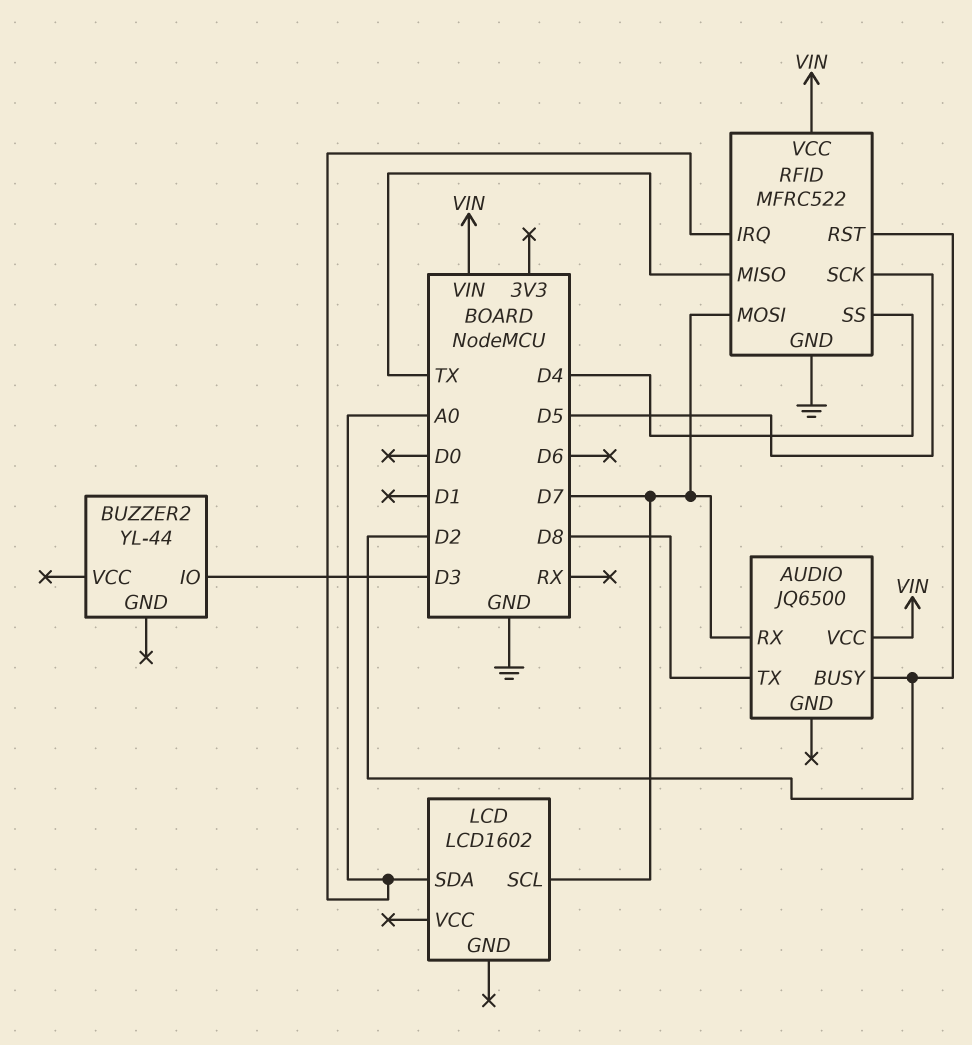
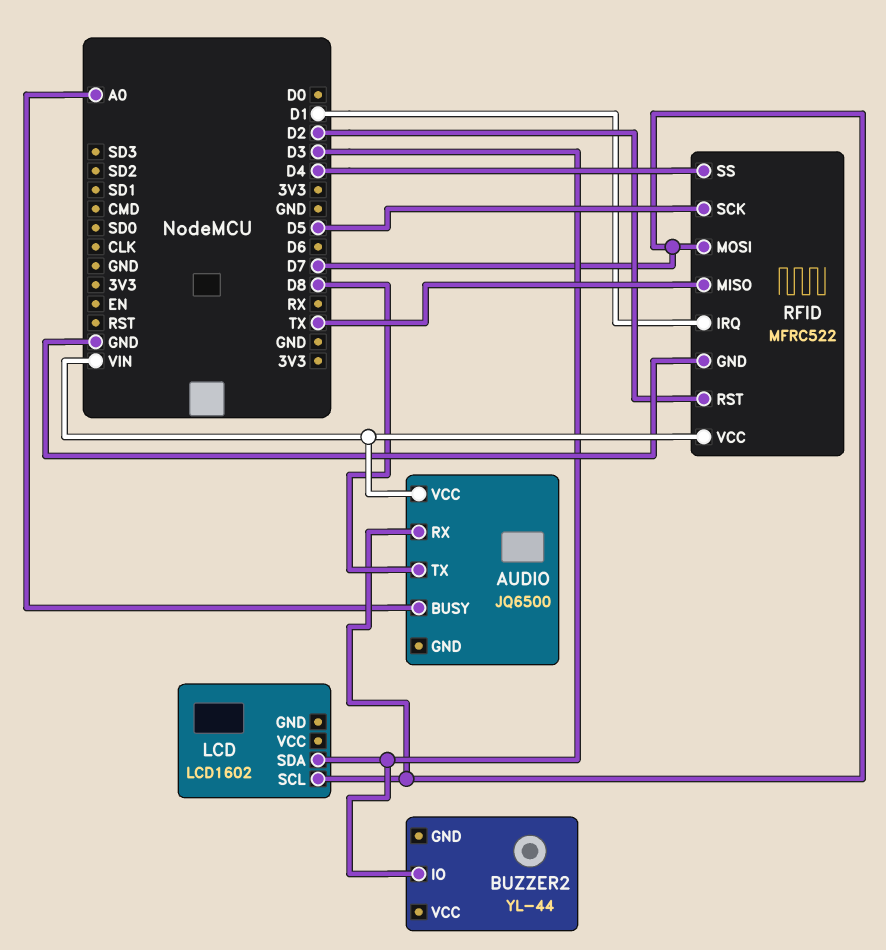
AUDIO pin BUSY: D2 -> A0
LCD pin SDA: A0 -> D3
RFID pin IRQ: A0 -> D1

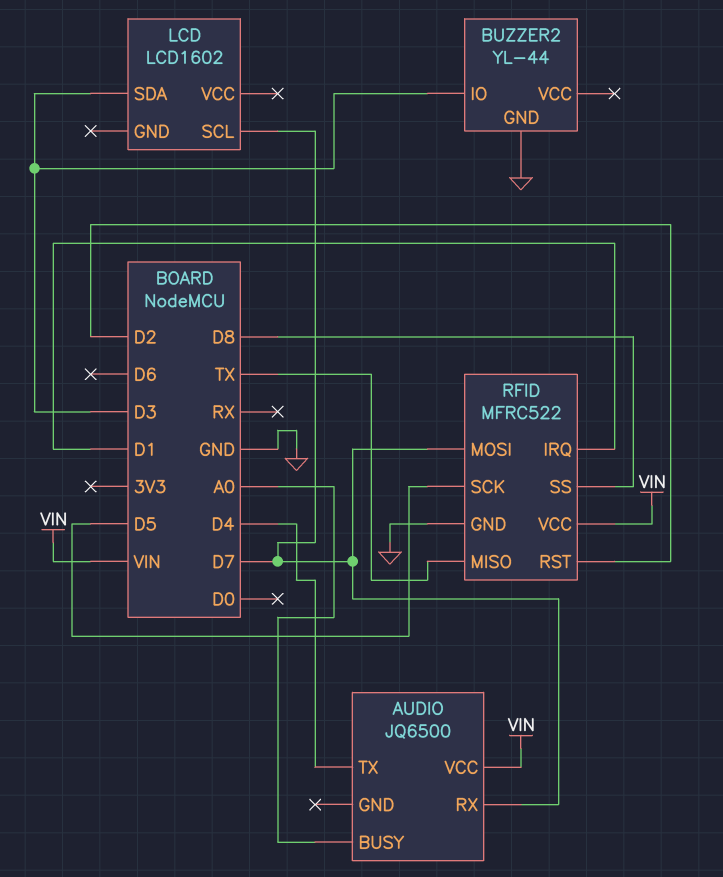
AUDIO pin TX: D8 -> D4
BUZZER2 pin GND: none -> GND
RFID pin SS: D4 -> D8

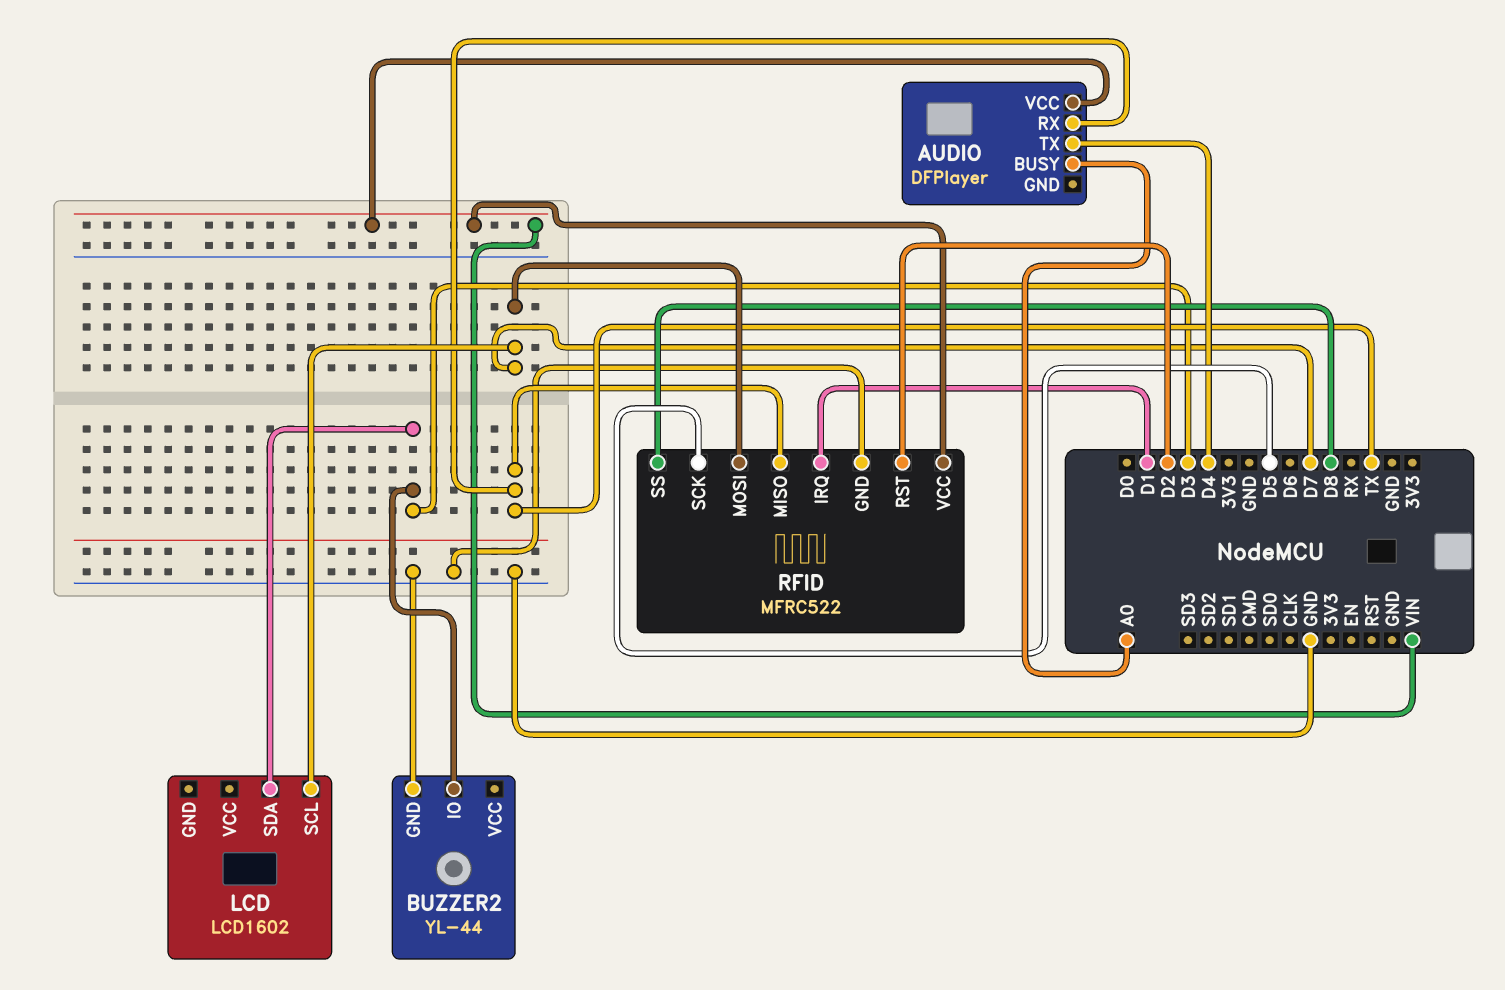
AUDIO: JQ6500 -> DFPlayer
AUDIO pin RX: D7 -> TX

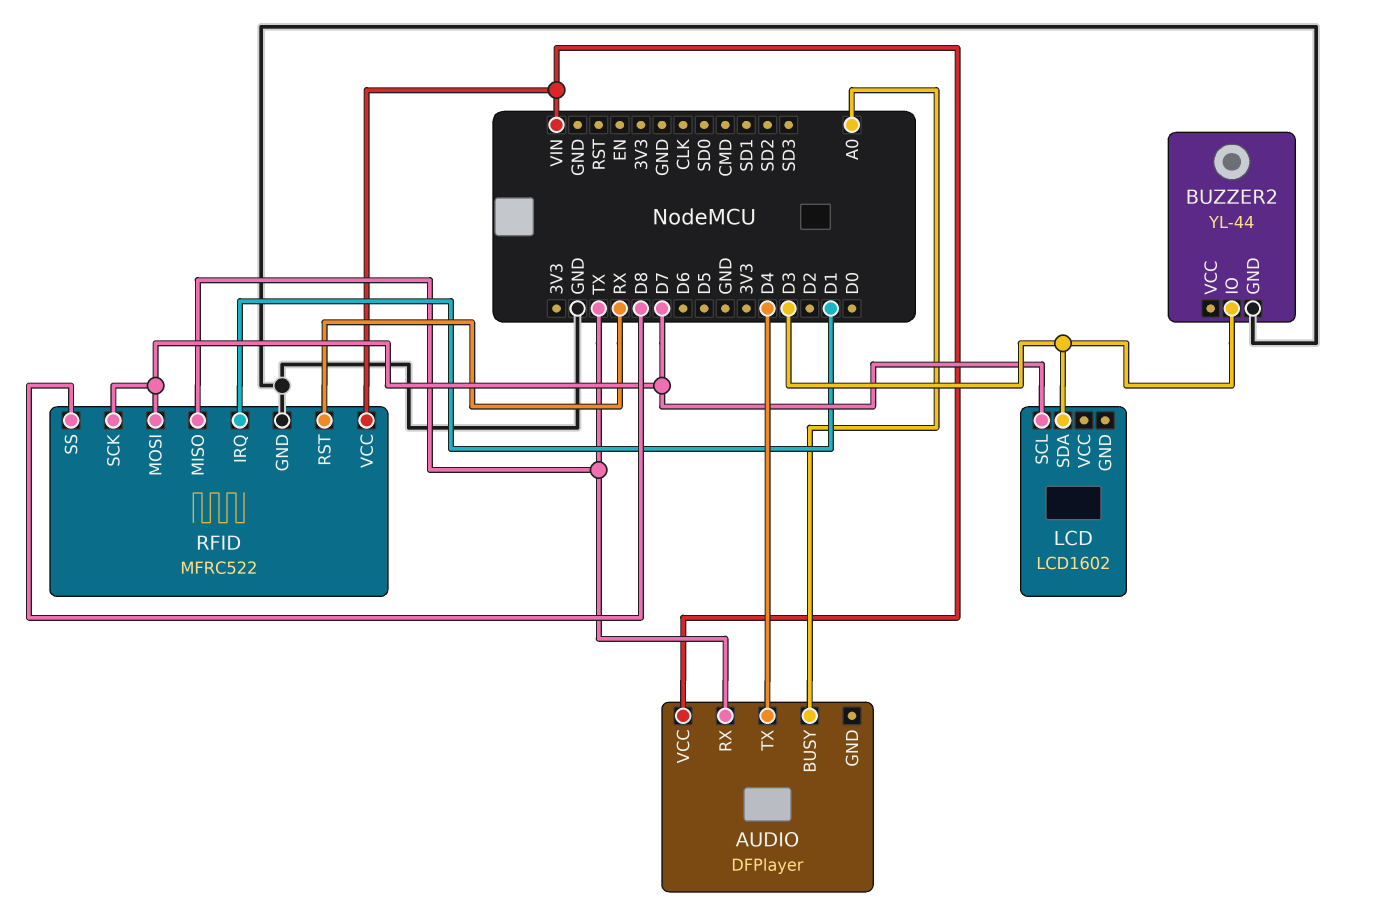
RFID pin RST: D2 -> RX
RFID pin SCK: D5 -> D7

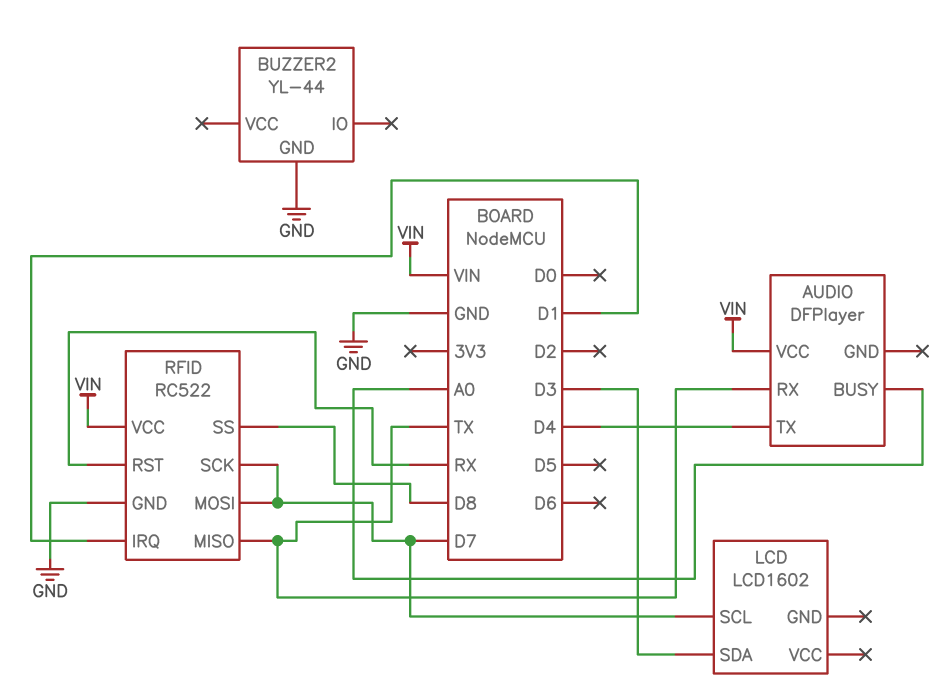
BUZZER2 pin IO: D3 -> none
RFID: MFRC522 -> RC522

